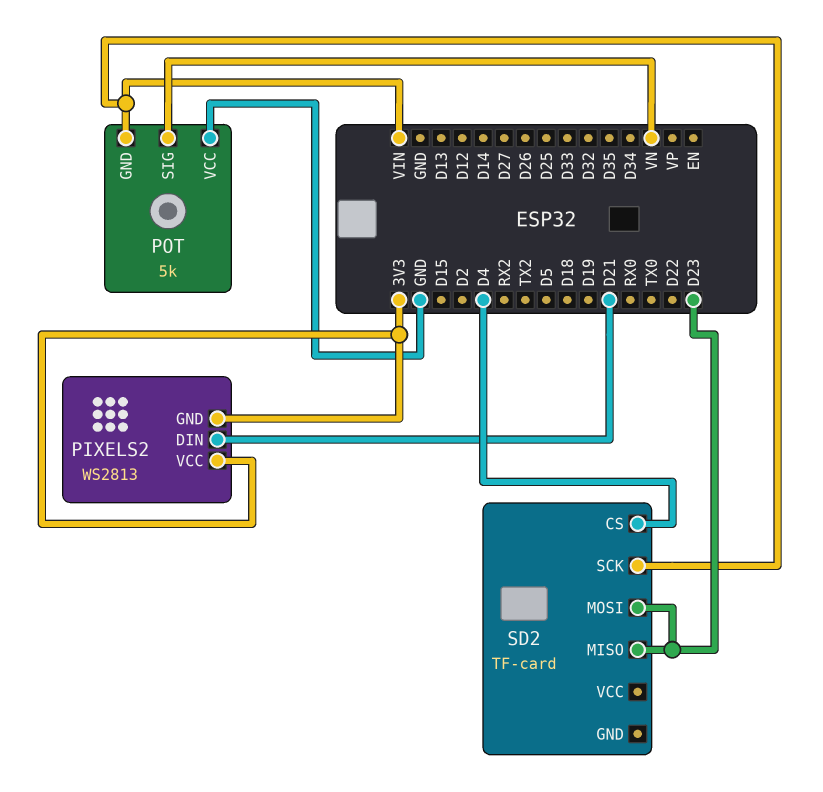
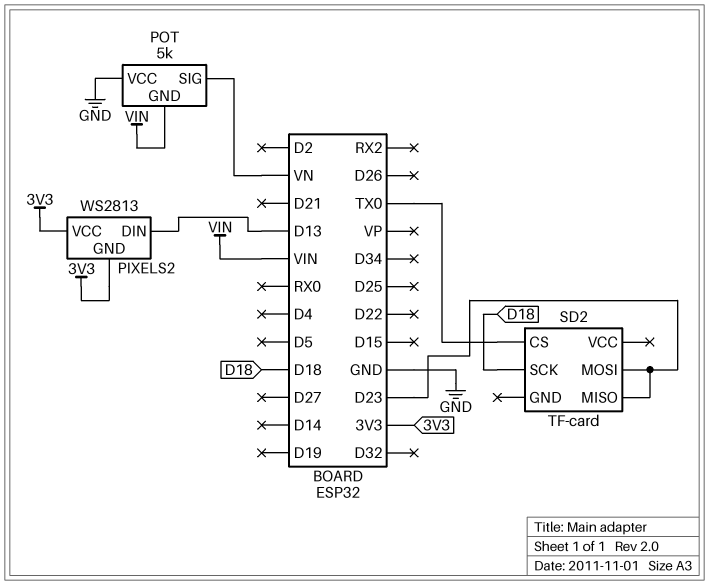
PIXELS2 pin DIN: D21 -> D13
SD2 pin CS: D4 -> TX0
SD2 pin SCK: VIN -> D18

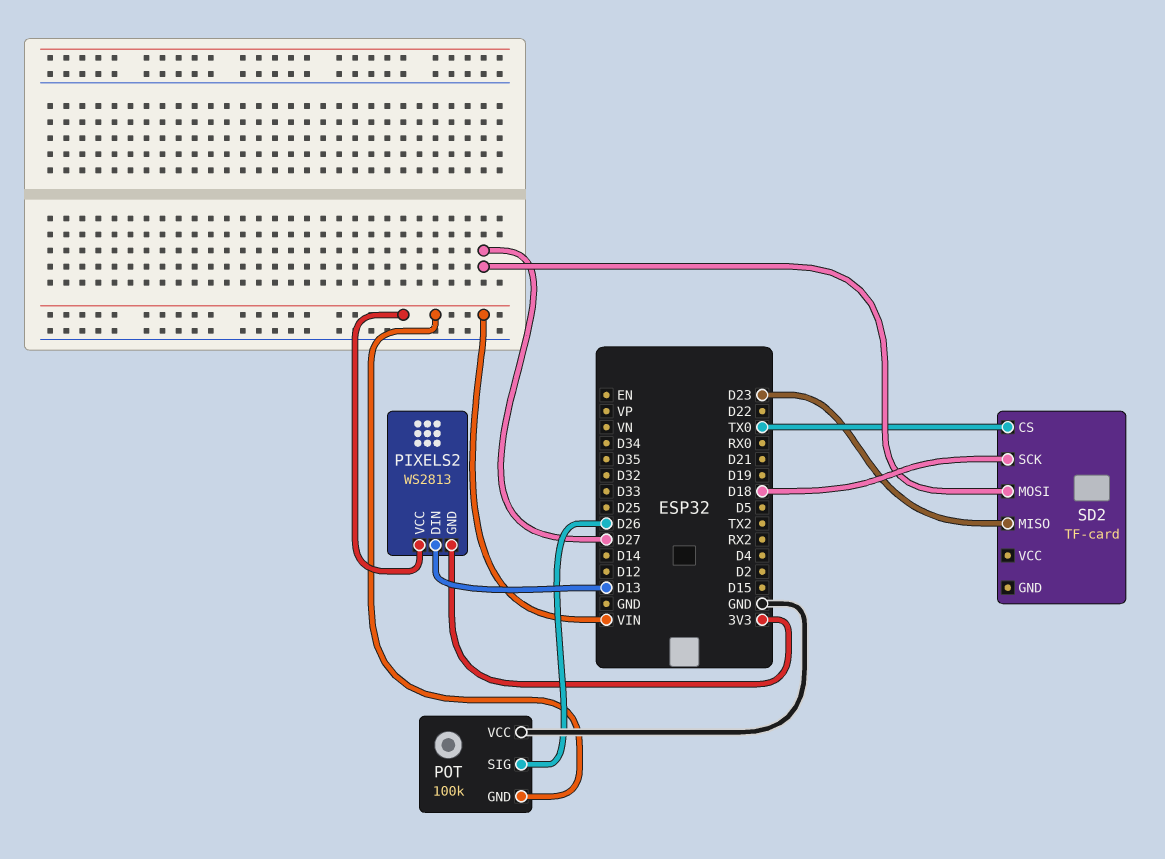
PIXELS2 pin VCC: 3V3 -> VIN
POT: 5k -> 100k
POT pin SIG: VN -> D26
SD2 pin MOSI: D23 -> D27

